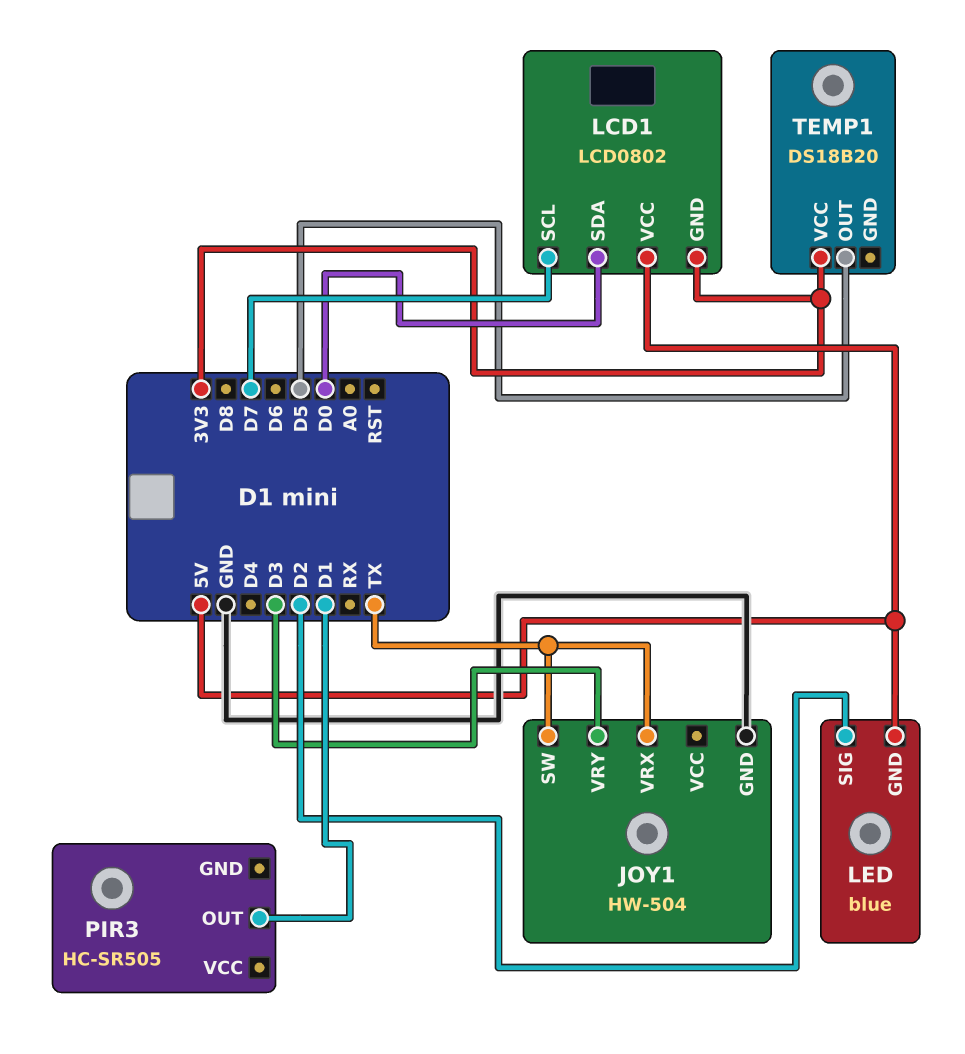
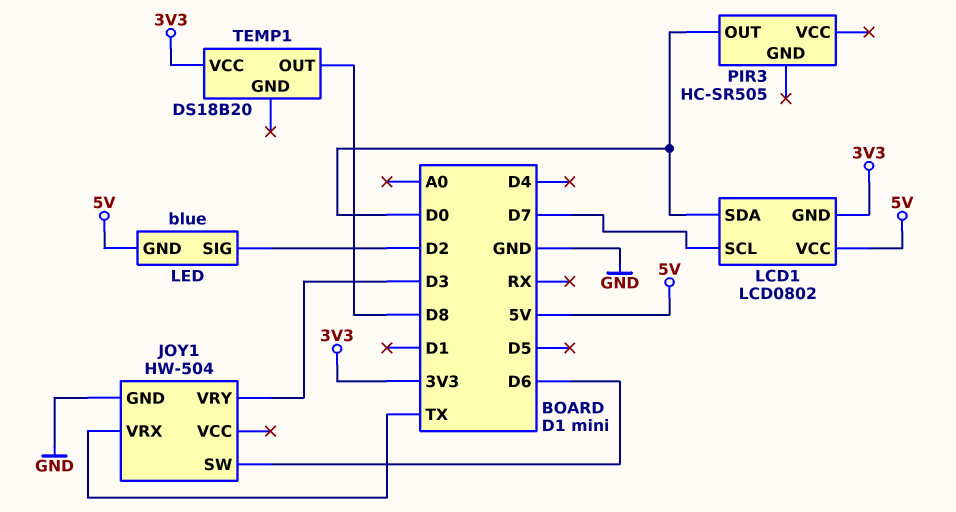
JOY1 pin SW: TX -> D6
PIR3 pin OUT: D1 -> D0
TEMP1 pin OUT: D5 -> D8

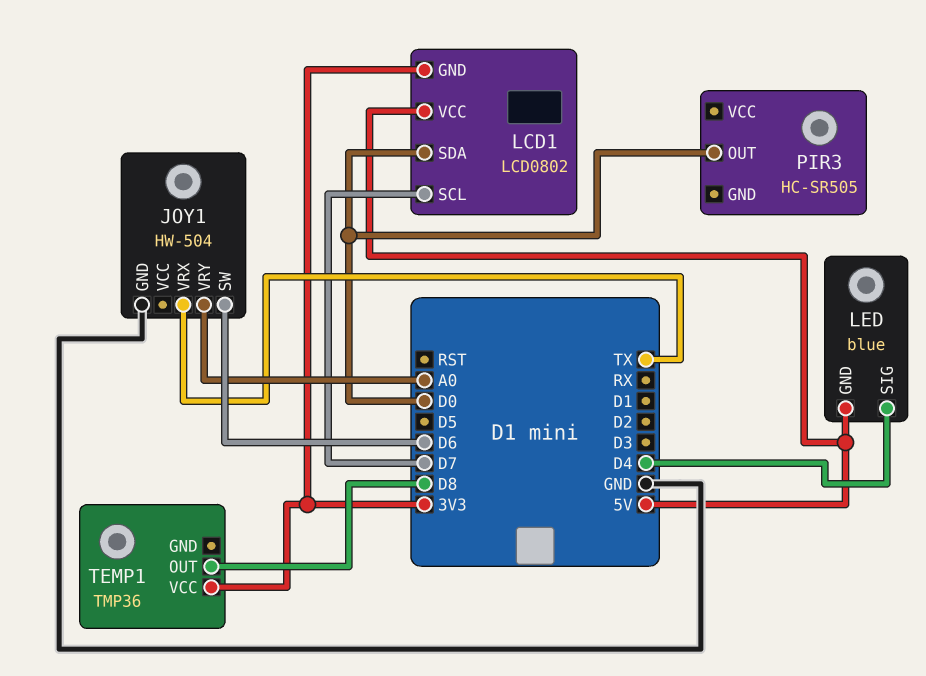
JOY1 pin VRY: D3 -> A0
LED pin SIG: D2 -> D4
TEMP1: DS18B20 -> TMP36

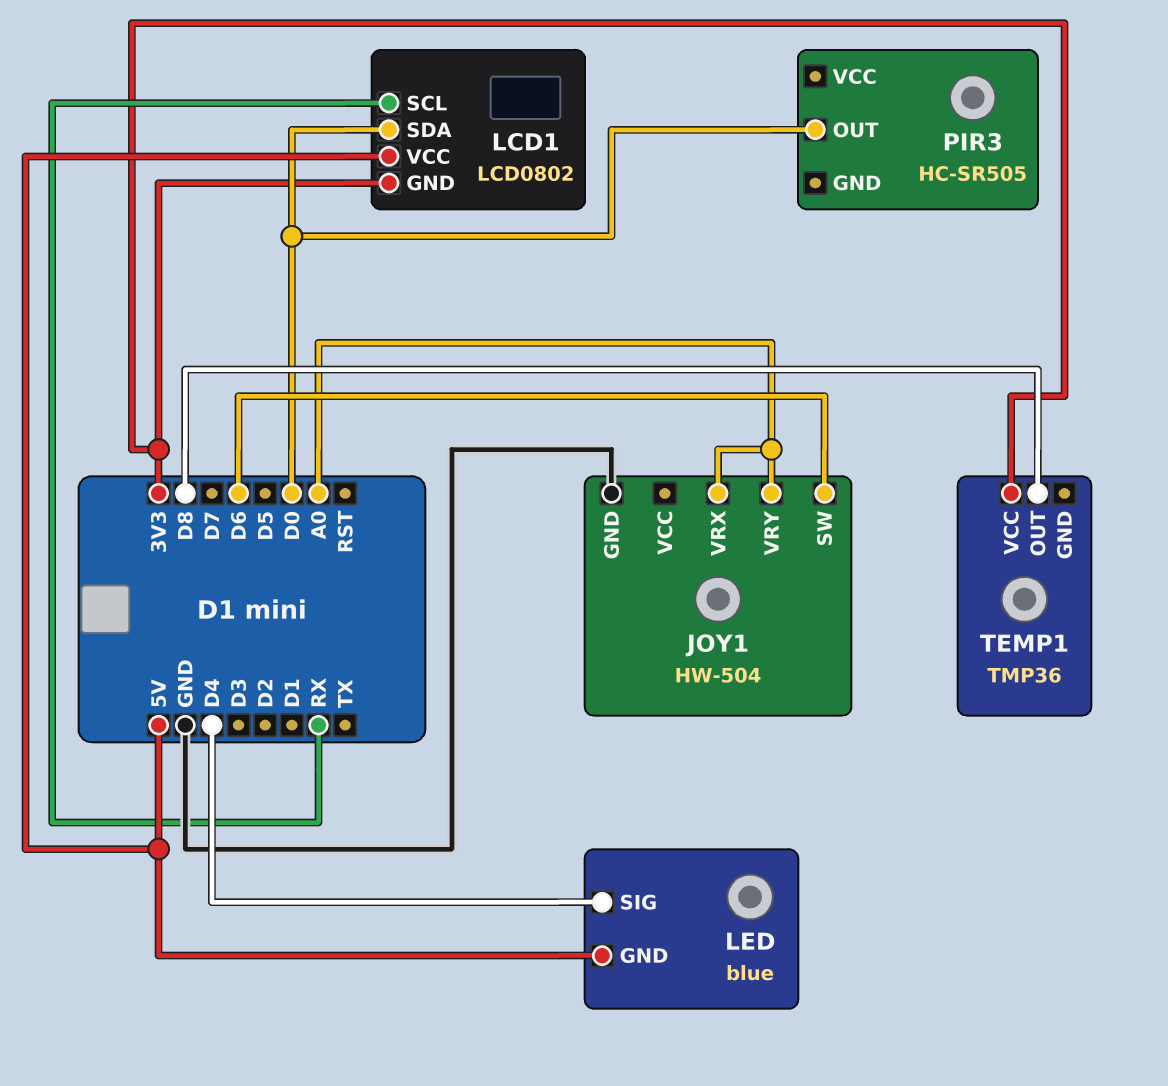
JOY1 pin VRX: TX -> A0
LCD1 pin SCL: D7 -> RX

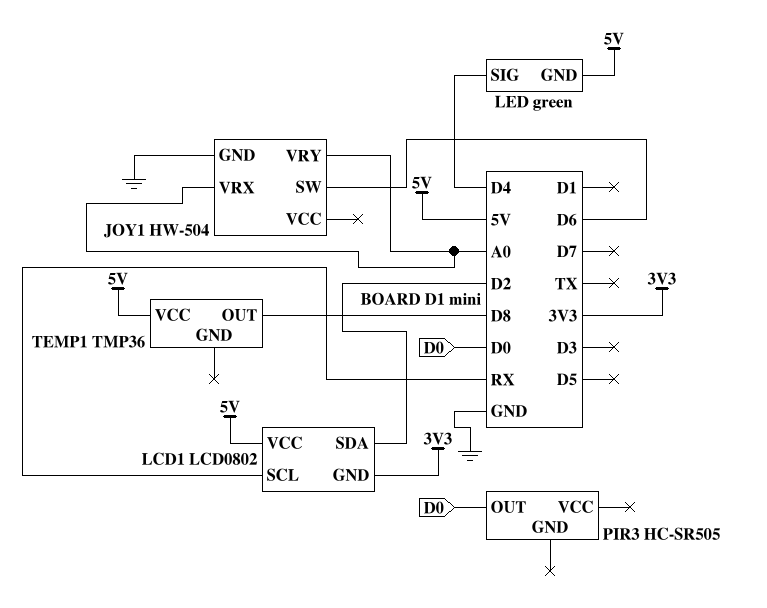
LCD1 pin SDA: D0 -> D2
LED: blue -> green
TEMP1 pin VCC: 3V3 -> 5V

